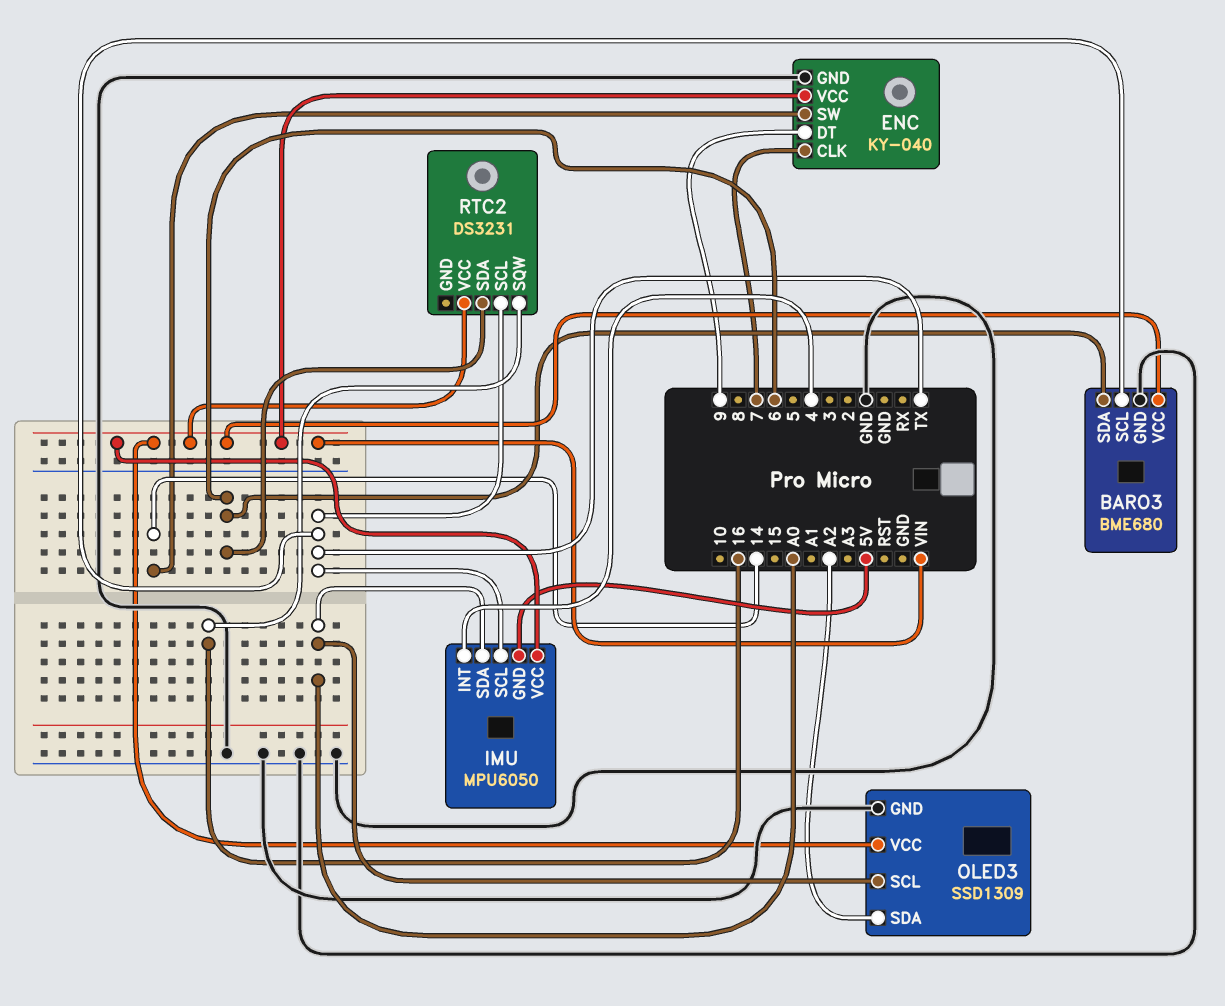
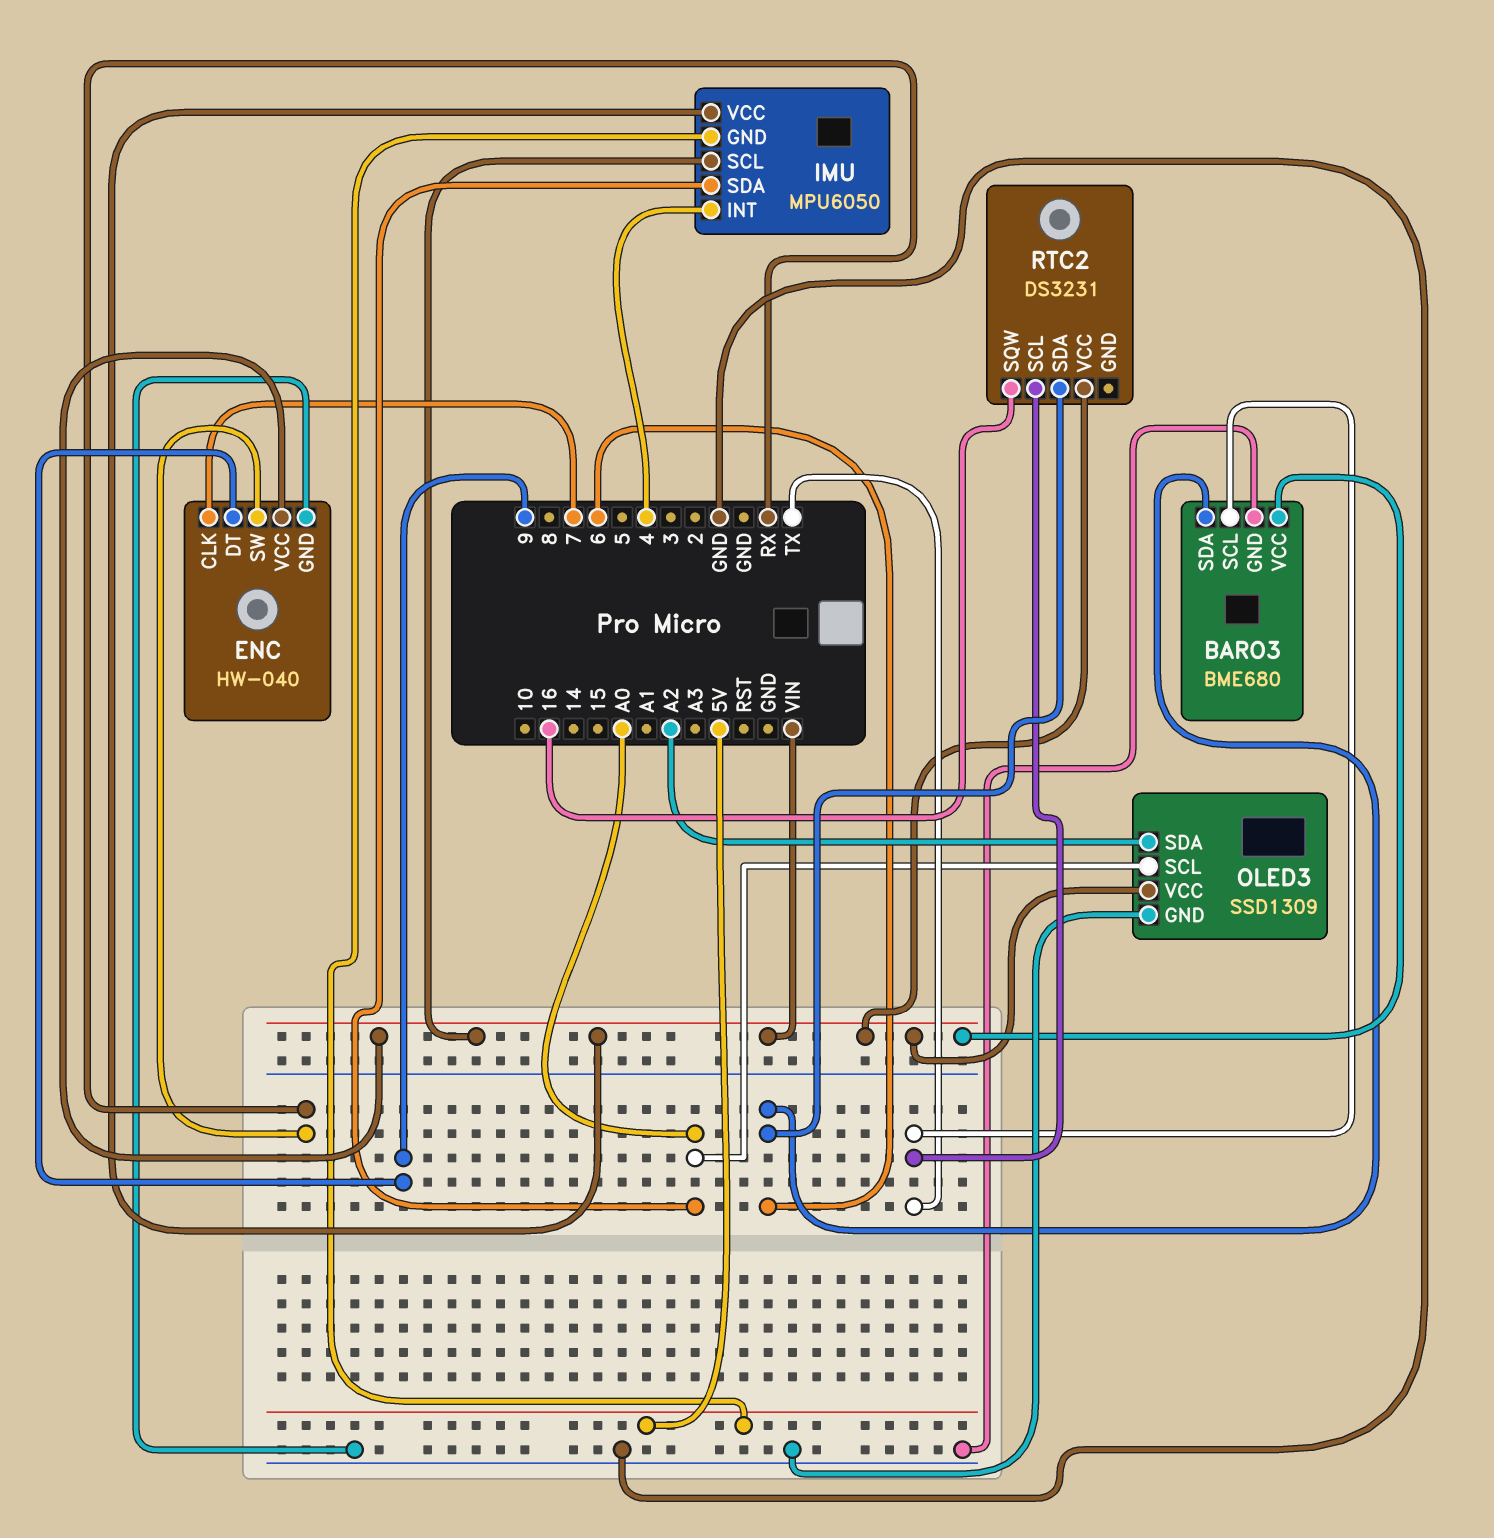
ENC: KY-040 -> HW-040
ENC pin SW: 14 -> RX
IMU pin SCL: TX -> VIN

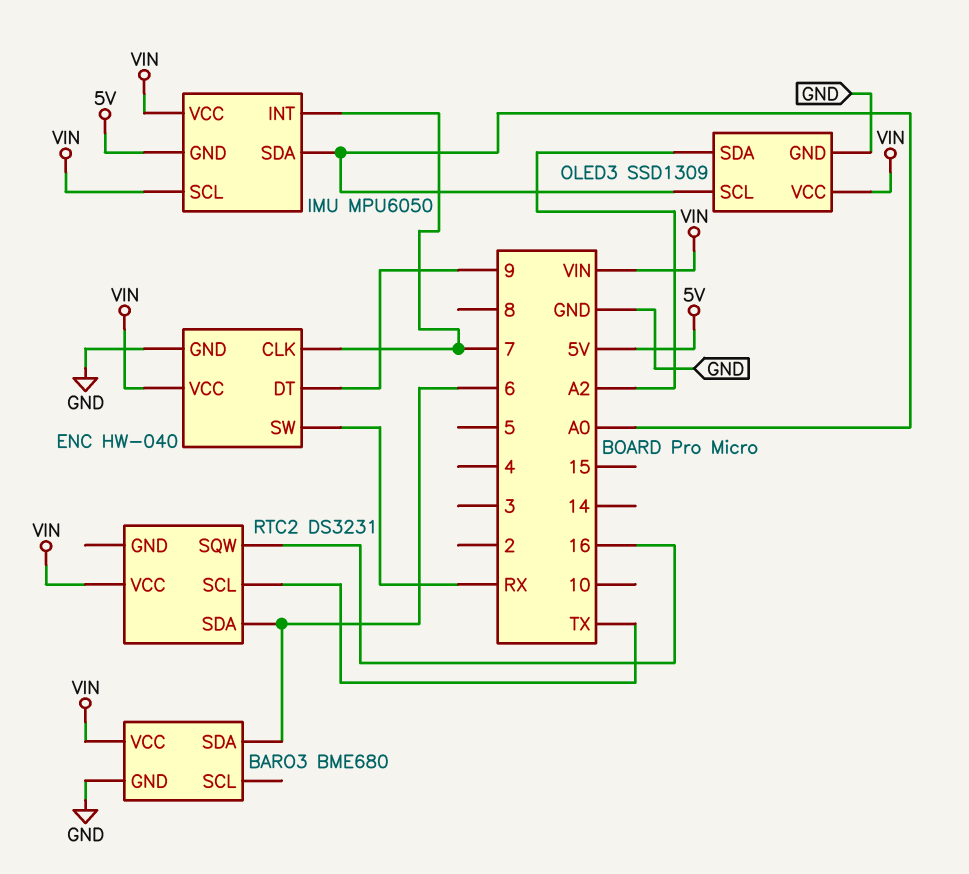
BARO3 pin SCL: TX -> none
IMU pin INT: 4 -> 7

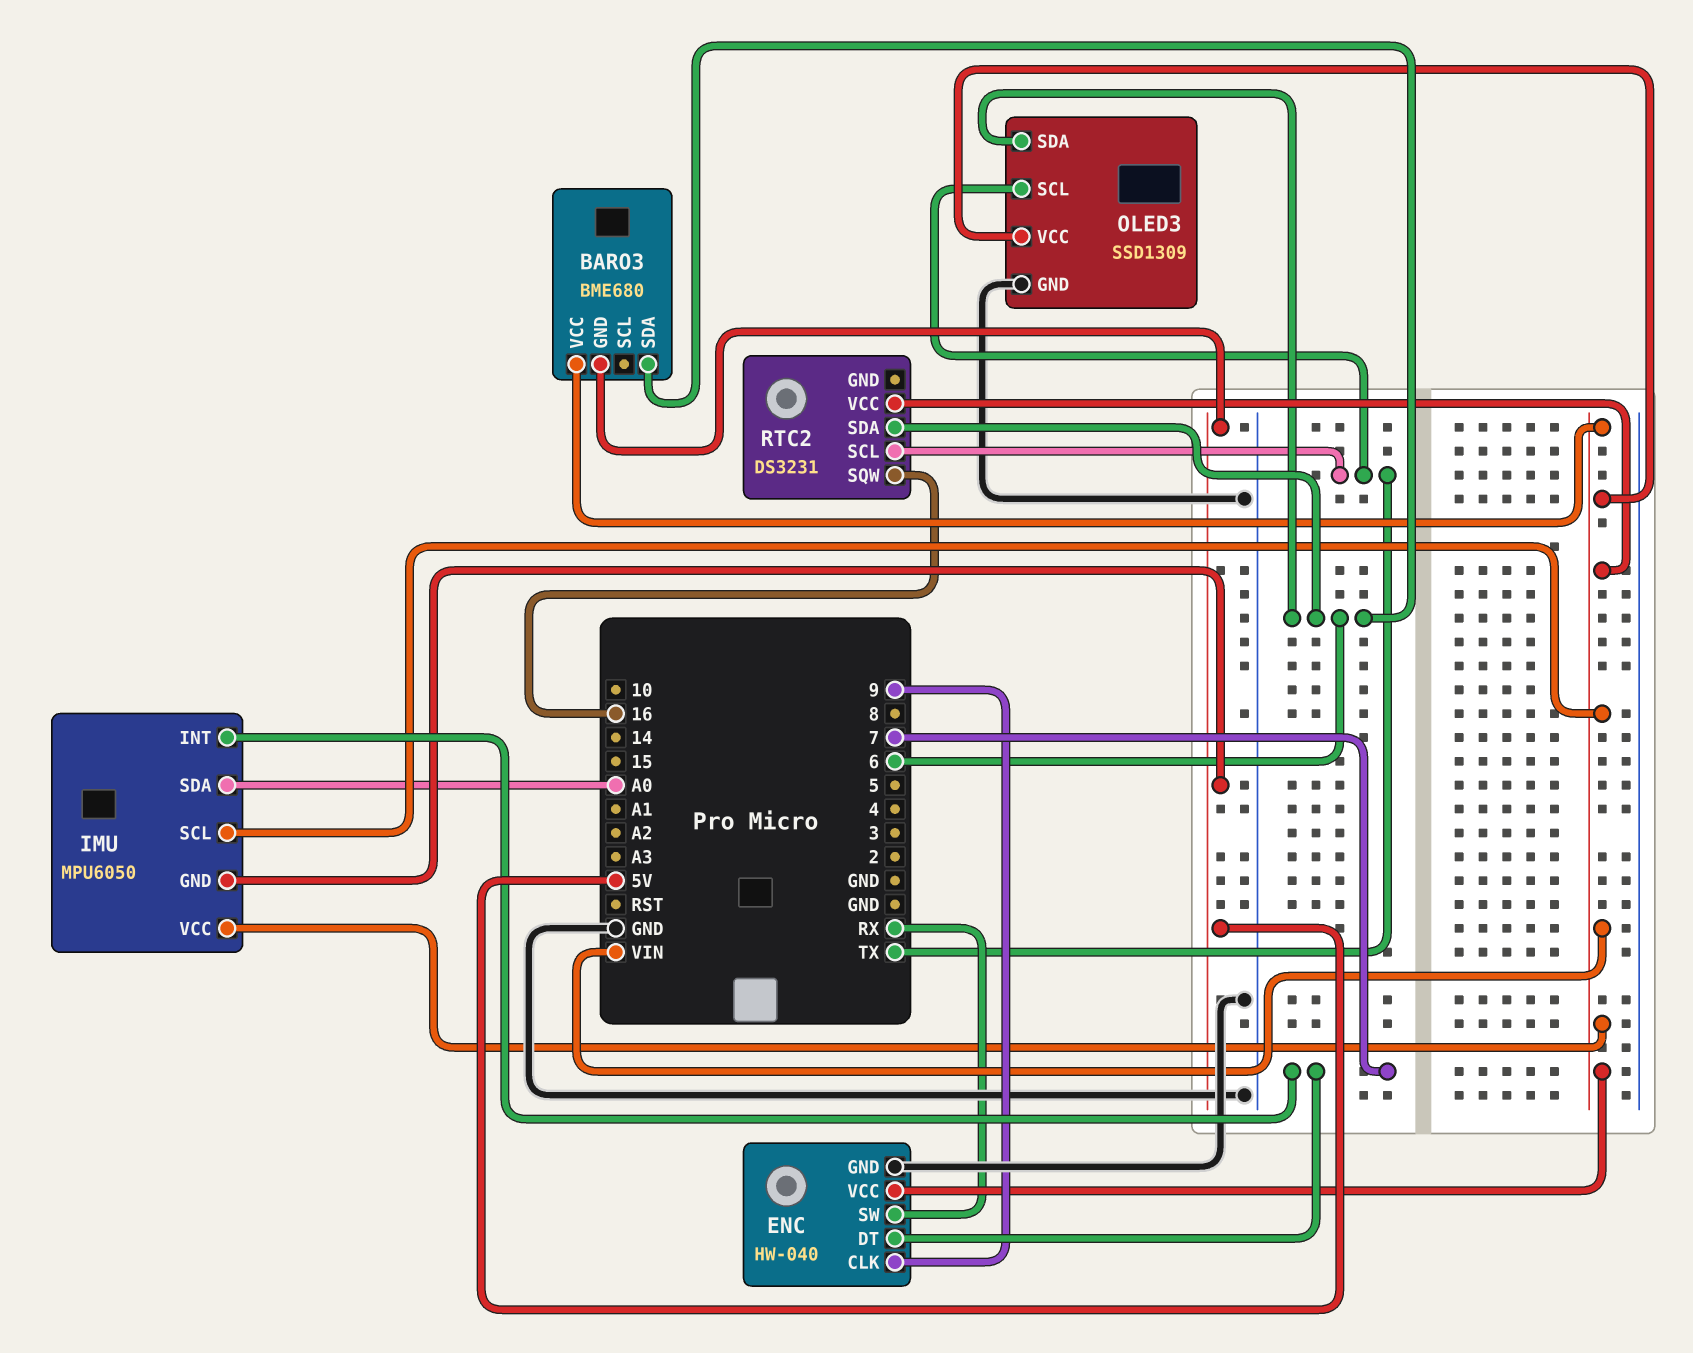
BARO3 pin GND: GND -> 5V
ENC pin CLK: 7 -> 9
ENC pin DT: 9 -> 7
OLED3 pin SCL: A0 -> TX
OLED3 pin SDA: A2 -> 6

